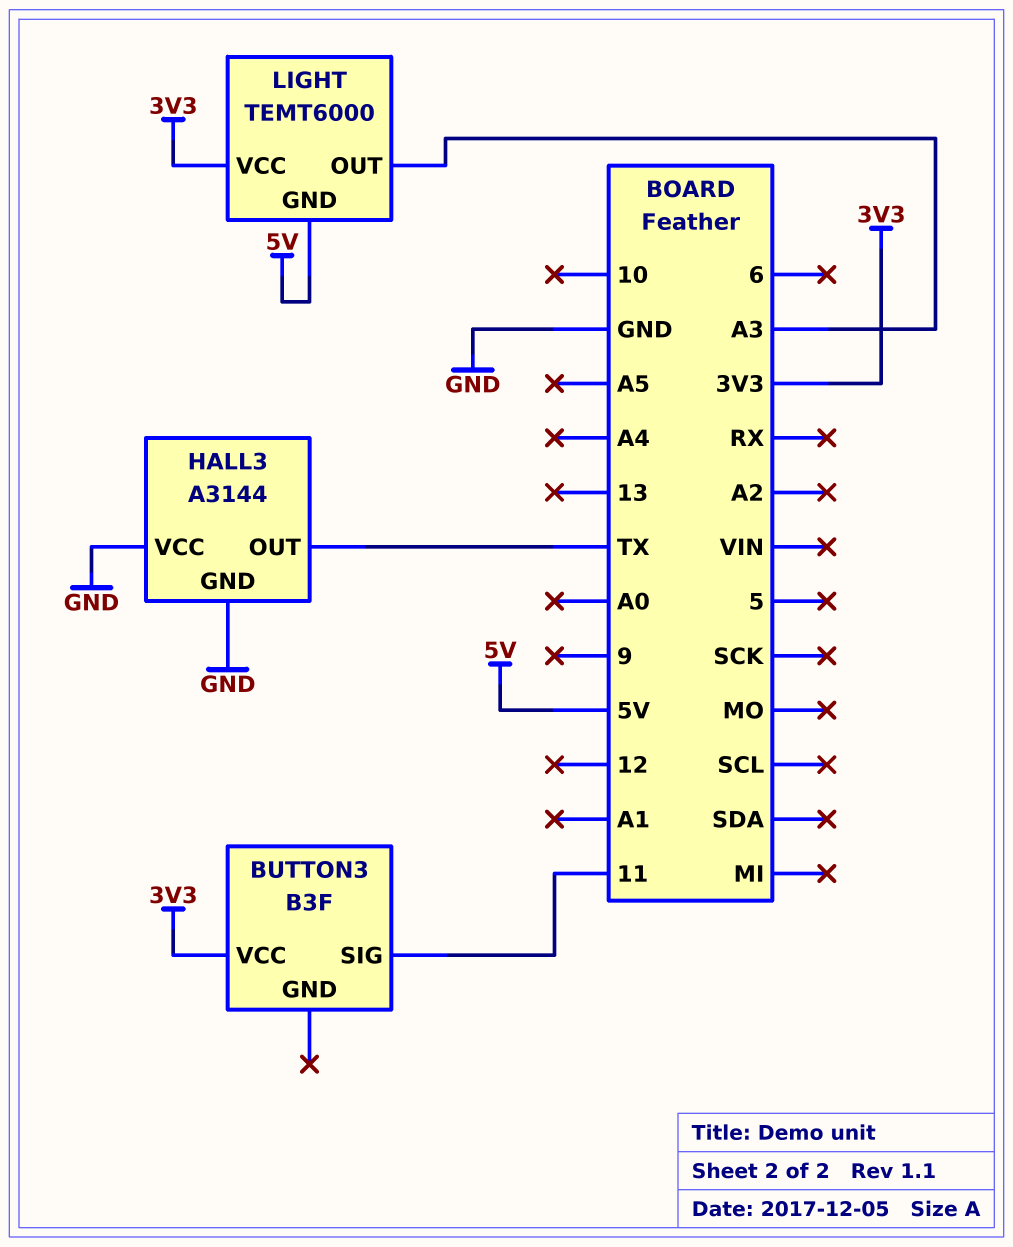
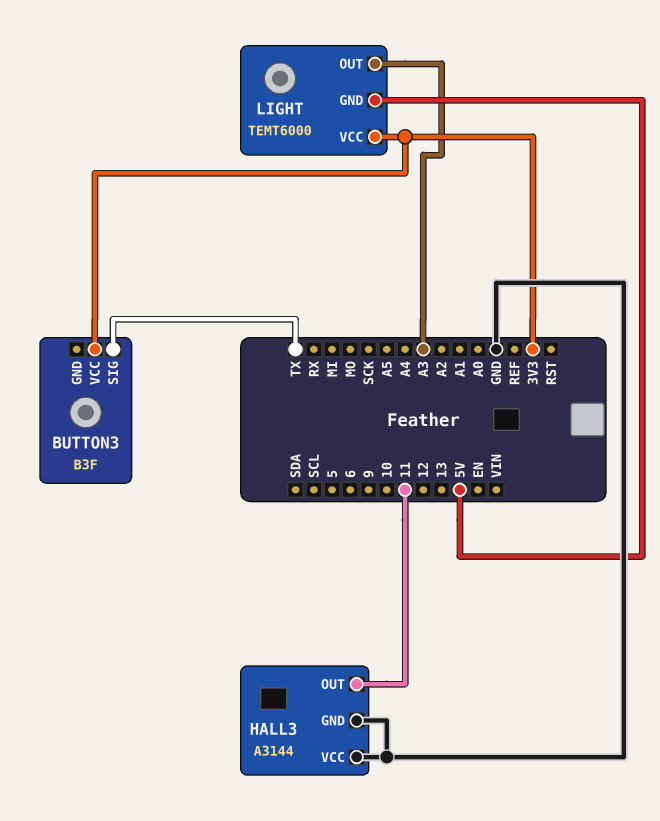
BUTTON3 pin SIG: 11 -> TX
HALL3 pin OUT: TX -> 11

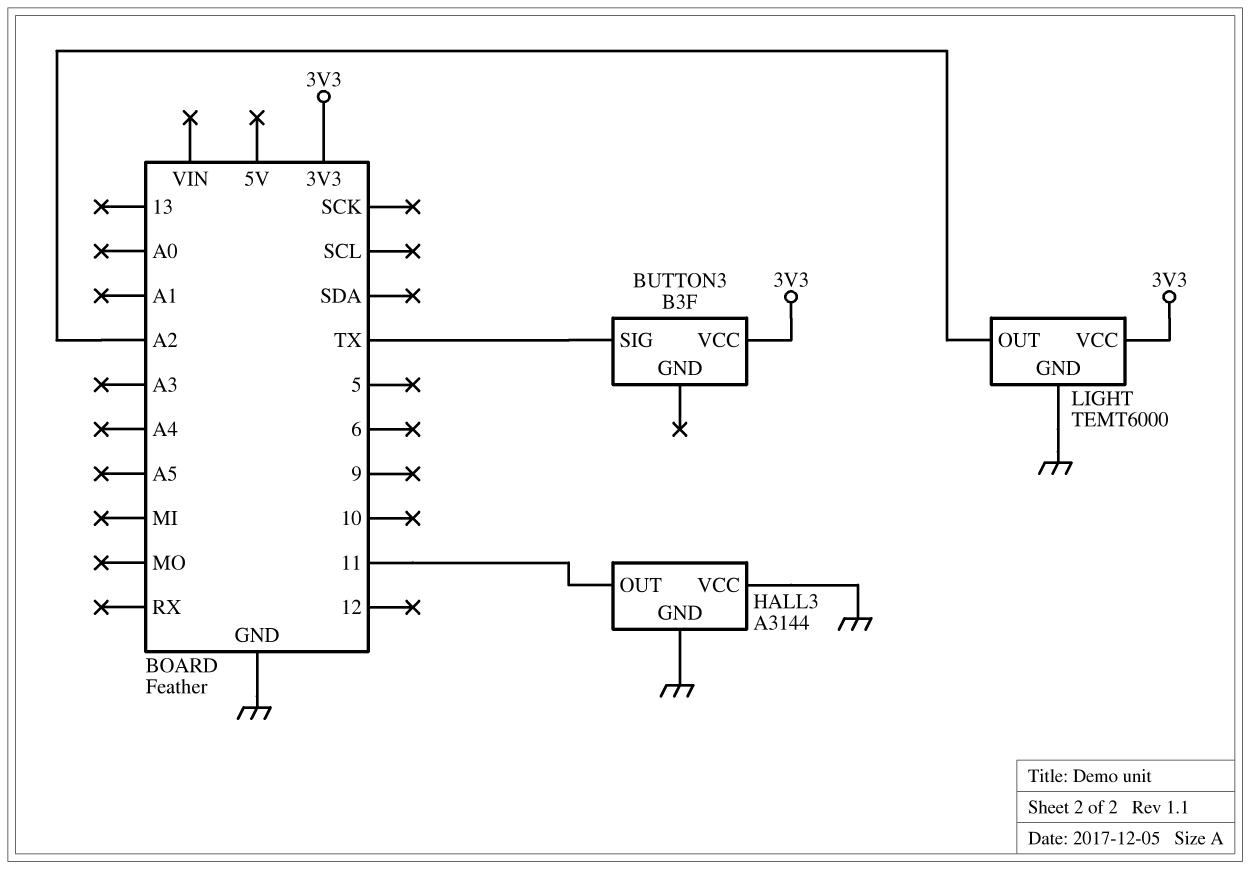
LIGHT pin GND: 5V -> GND
LIGHT pin OUT: A3 -> A2

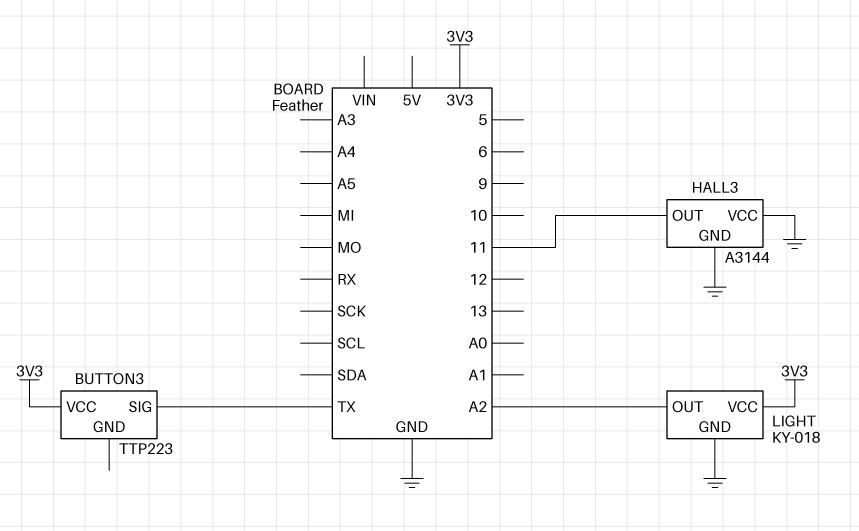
BUTTON3: B3F -> TTP223
LIGHT: TEMT6000 -> KY-018

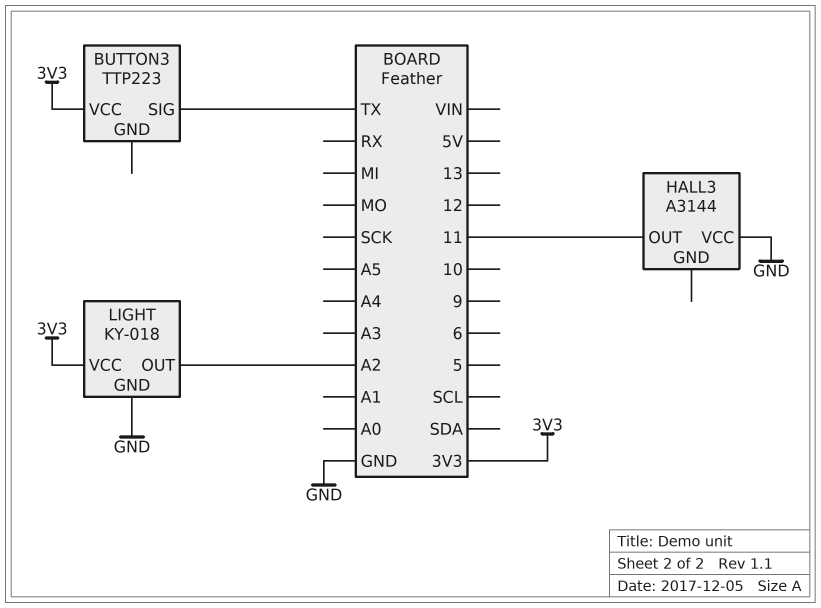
HALL3 pin GND: GND -> none

